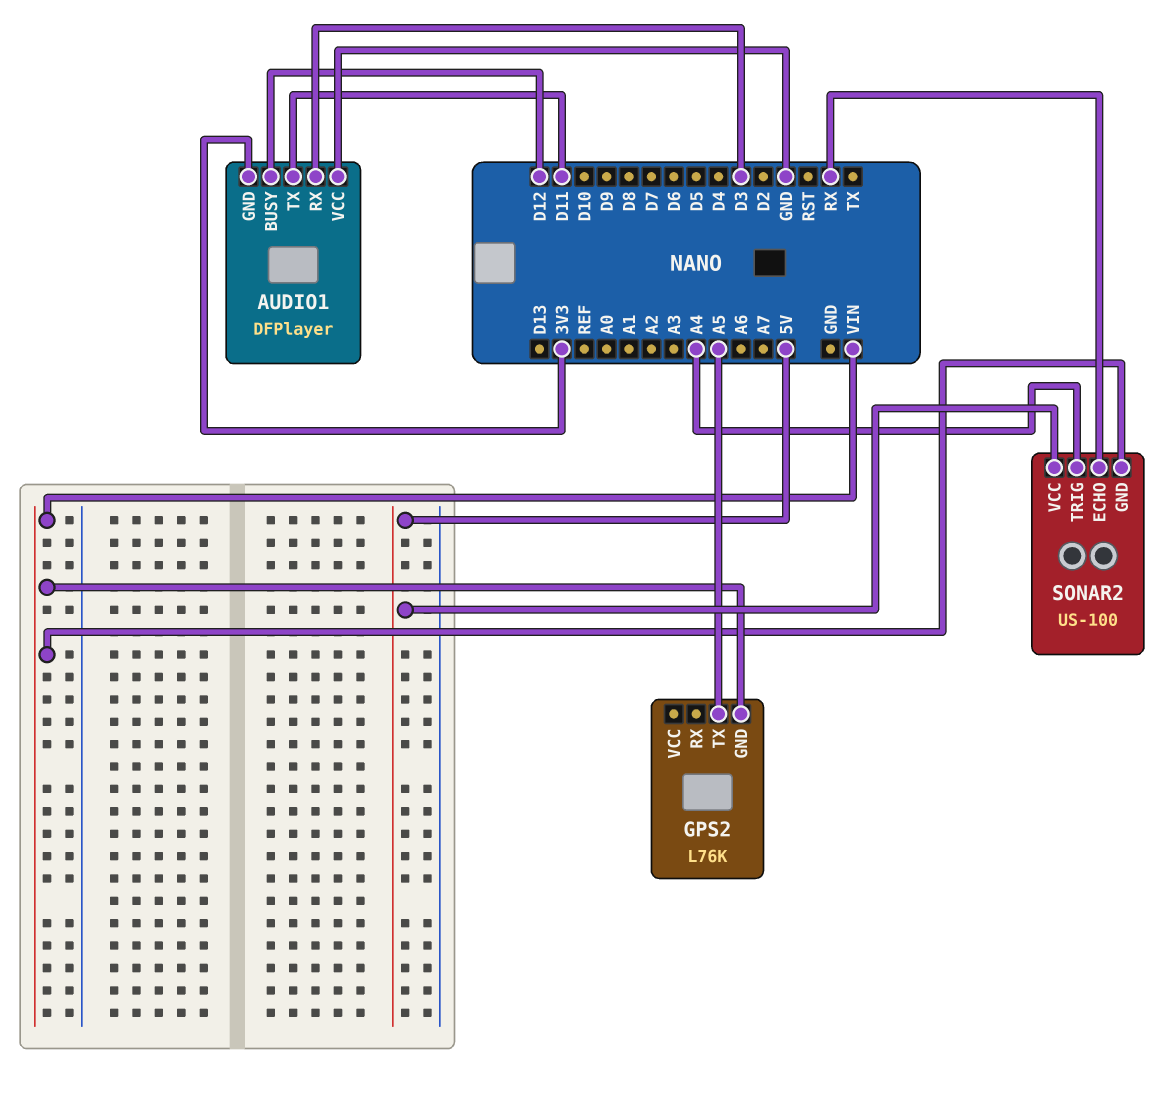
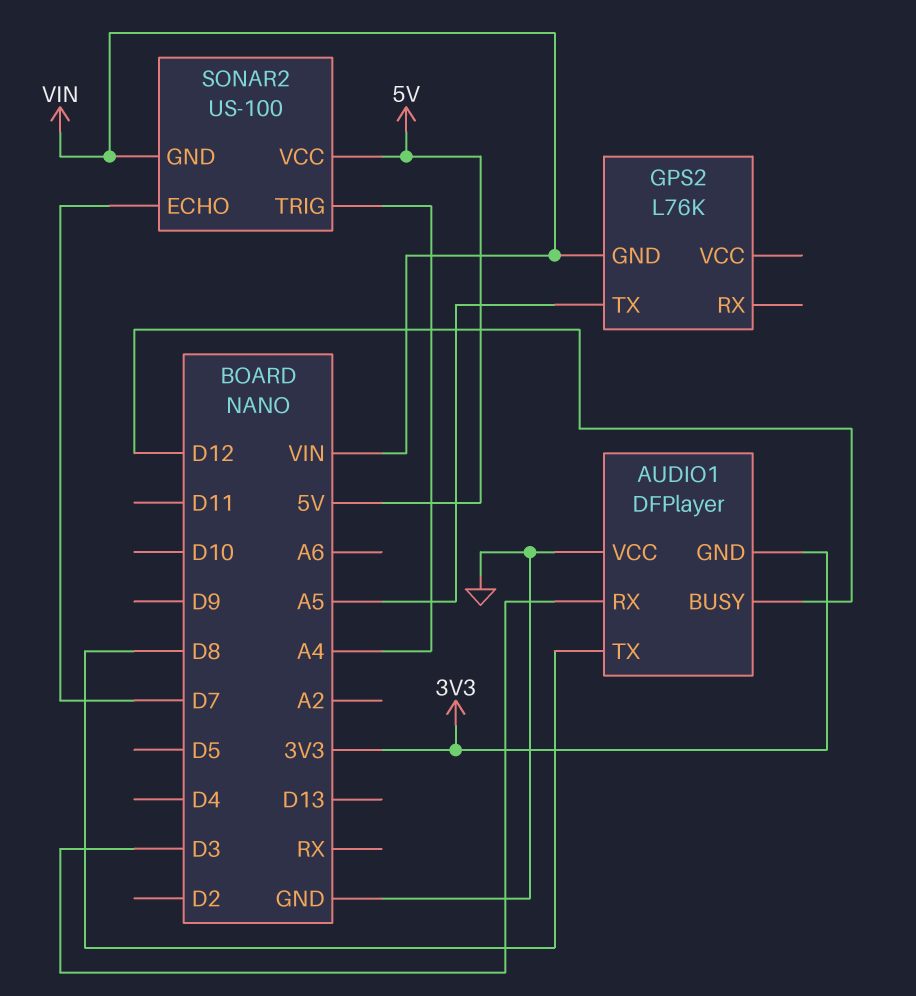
AUDIO1 pin TX: D11 -> D8
SONAR2 pin ECHO: RX -> D7

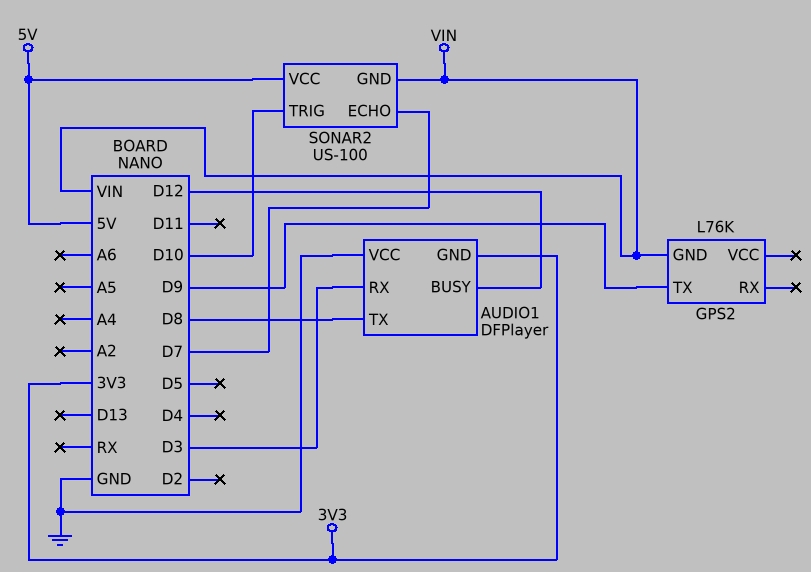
GPS2 pin TX: A5 -> D9
SONAR2 pin TRIG: A4 -> D10

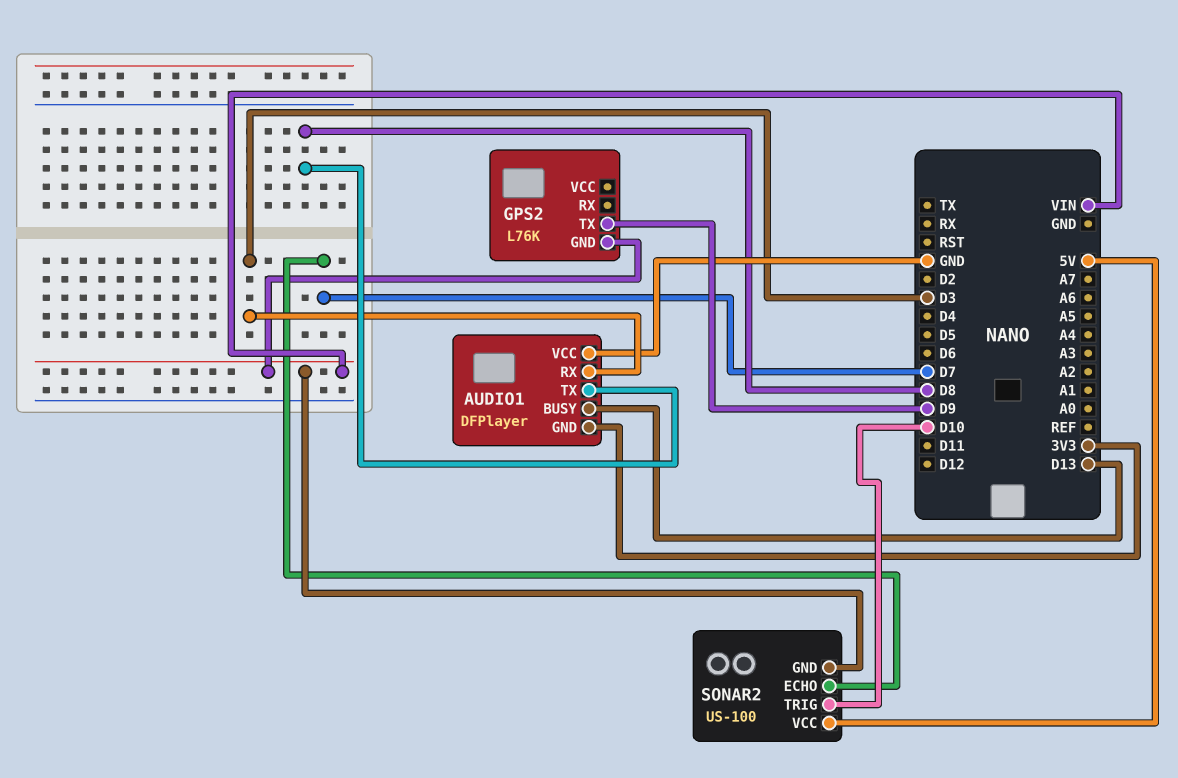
AUDIO1 pin BUSY: D12 -> D13

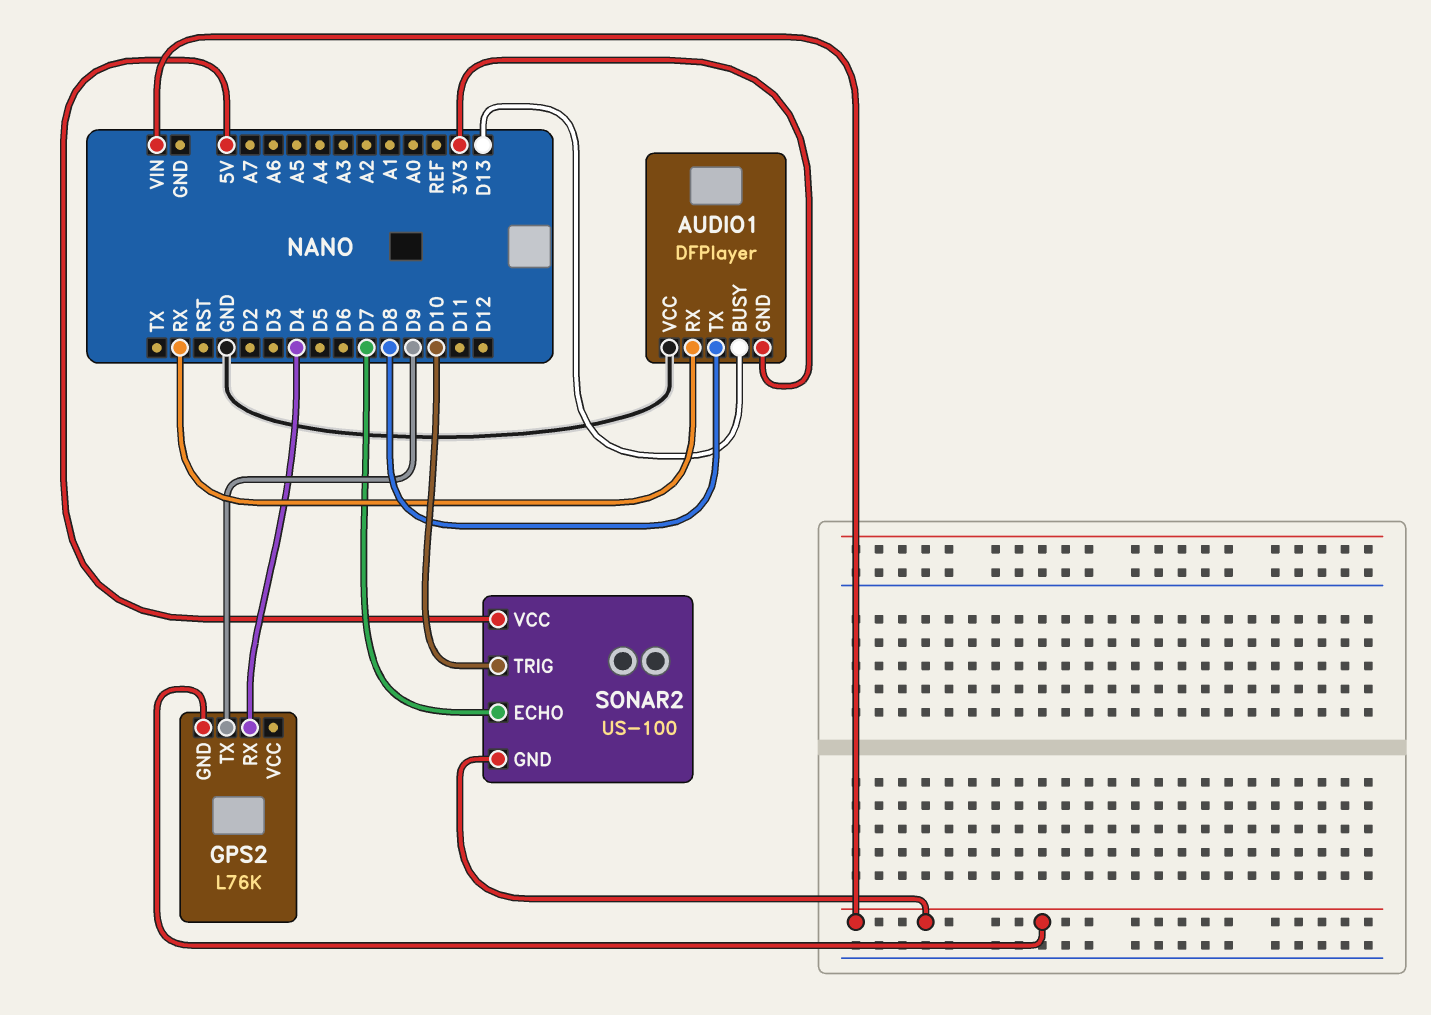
AUDIO1 pin RX: D3 -> RX
GPS2 pin RX: none -> D4

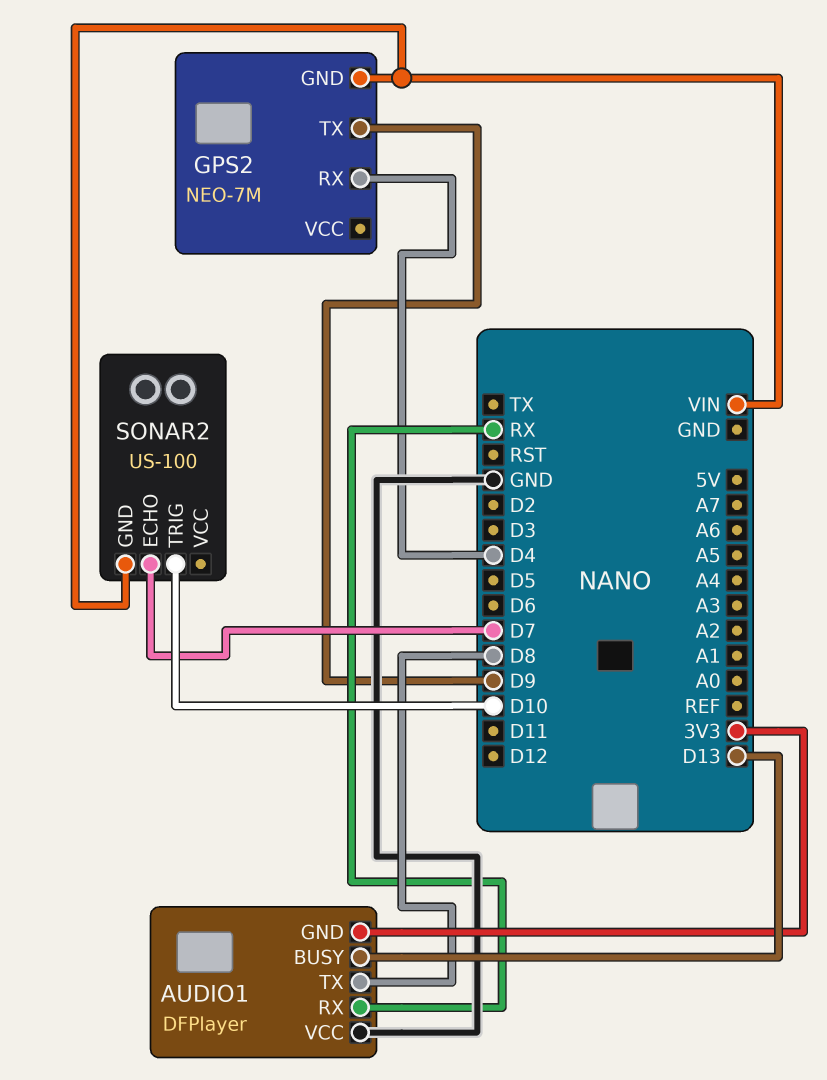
GPS2: L76K -> NEO-7M
SONAR2 pin VCC: 5V -> none

